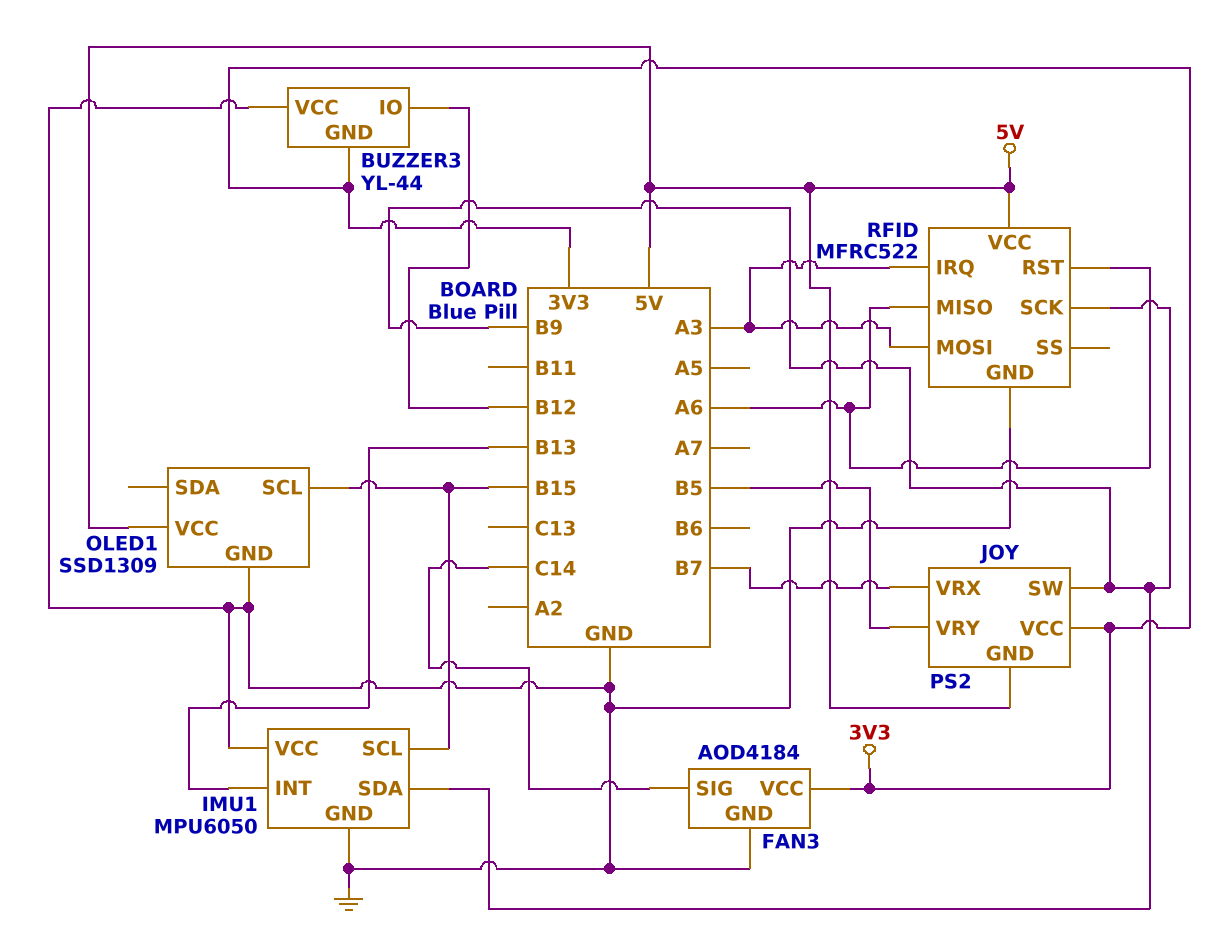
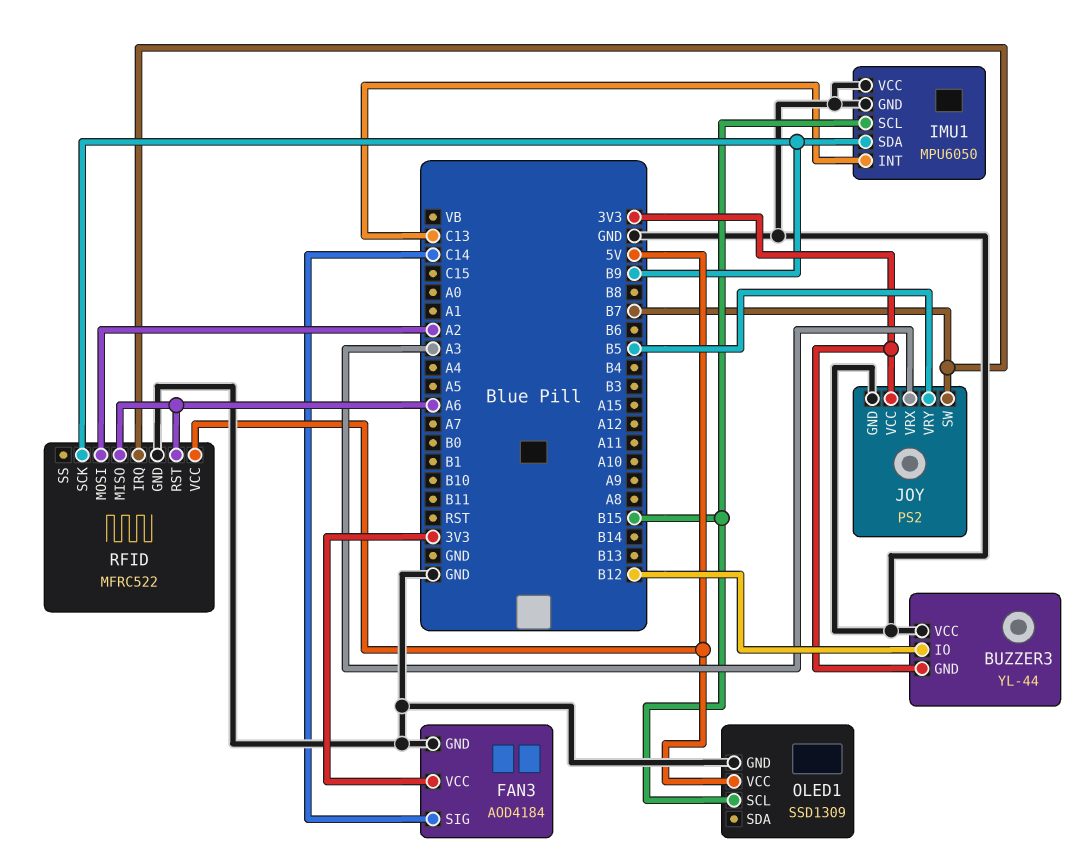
IMU1 pin INT: B13 -> C13
JOY pin GND: 5V -> GND
JOY pin SW: B9 -> B7
JOY pin VRX: B7 -> A3
RFID pin IRQ: A3 -> B7
RFID pin MOSI: A3 -> A2

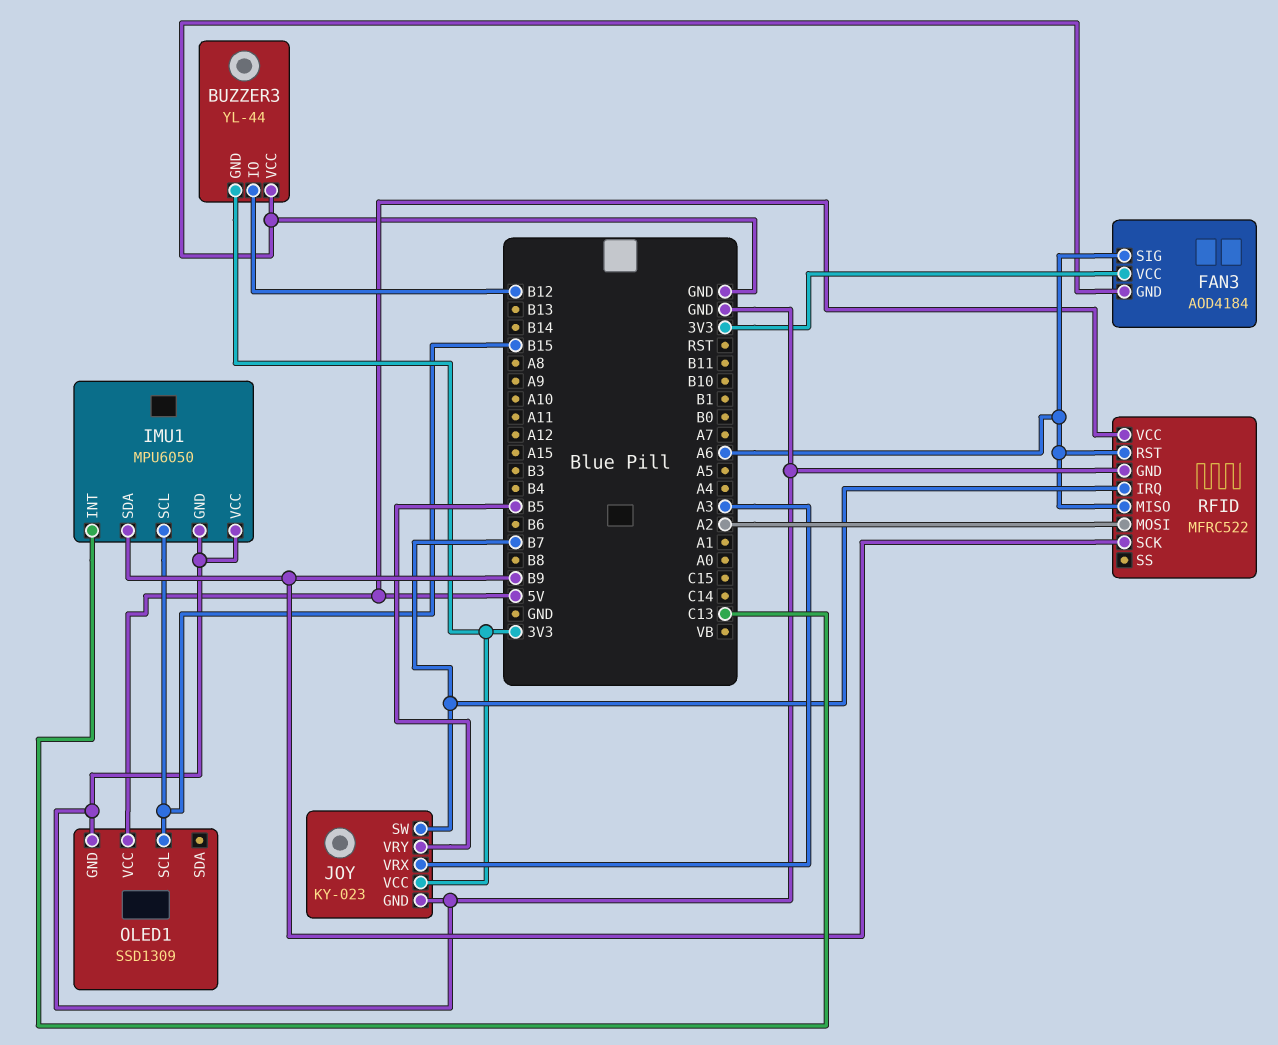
FAN3 pin SIG: C14 -> A6
JOY: PS2 -> KY-023

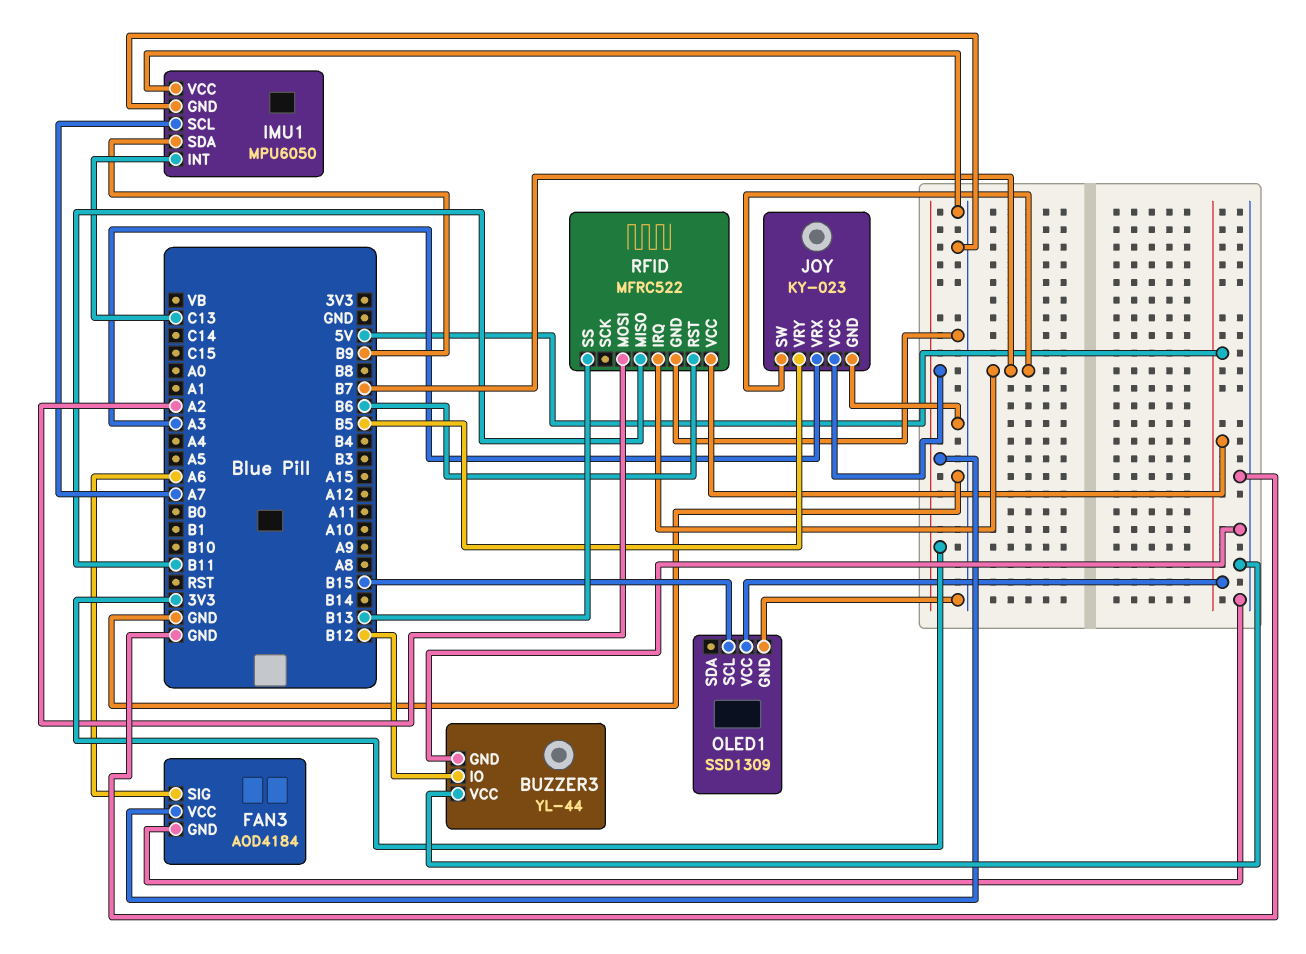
BUZZER3 pin GND: 3V3 -> GND
IMU1 pin SCL: B15 -> A7
RFID pin MISO: A6 -> B11
RFID pin RST: A6 -> B6
RFID pin SCK: B9 -> none
RFID pin SS: none -> B13

